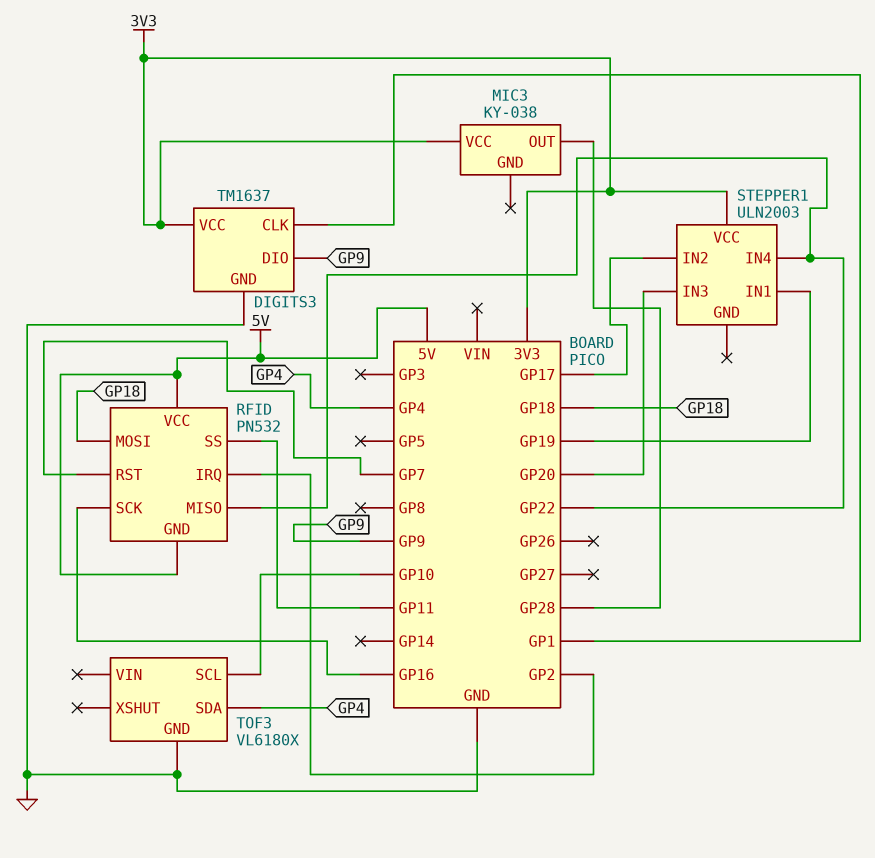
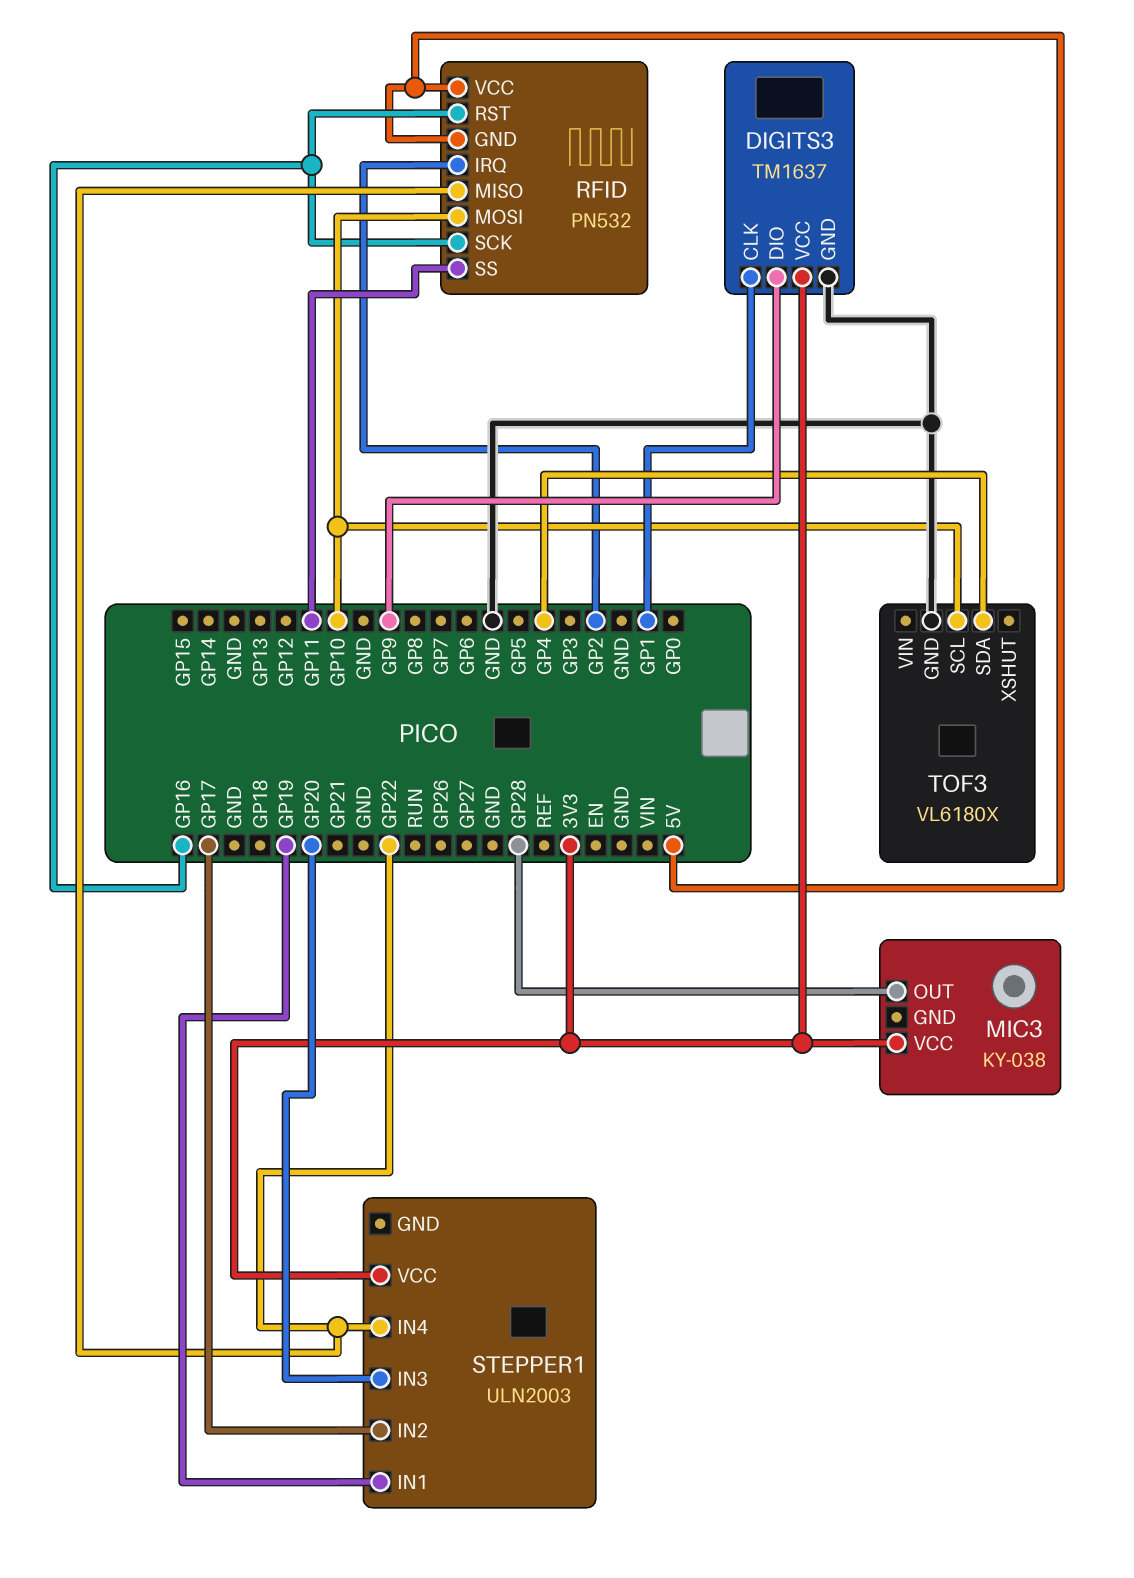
RFID pin MOSI: GP18 -> GP10
RFID pin RST: GP7 -> GP16

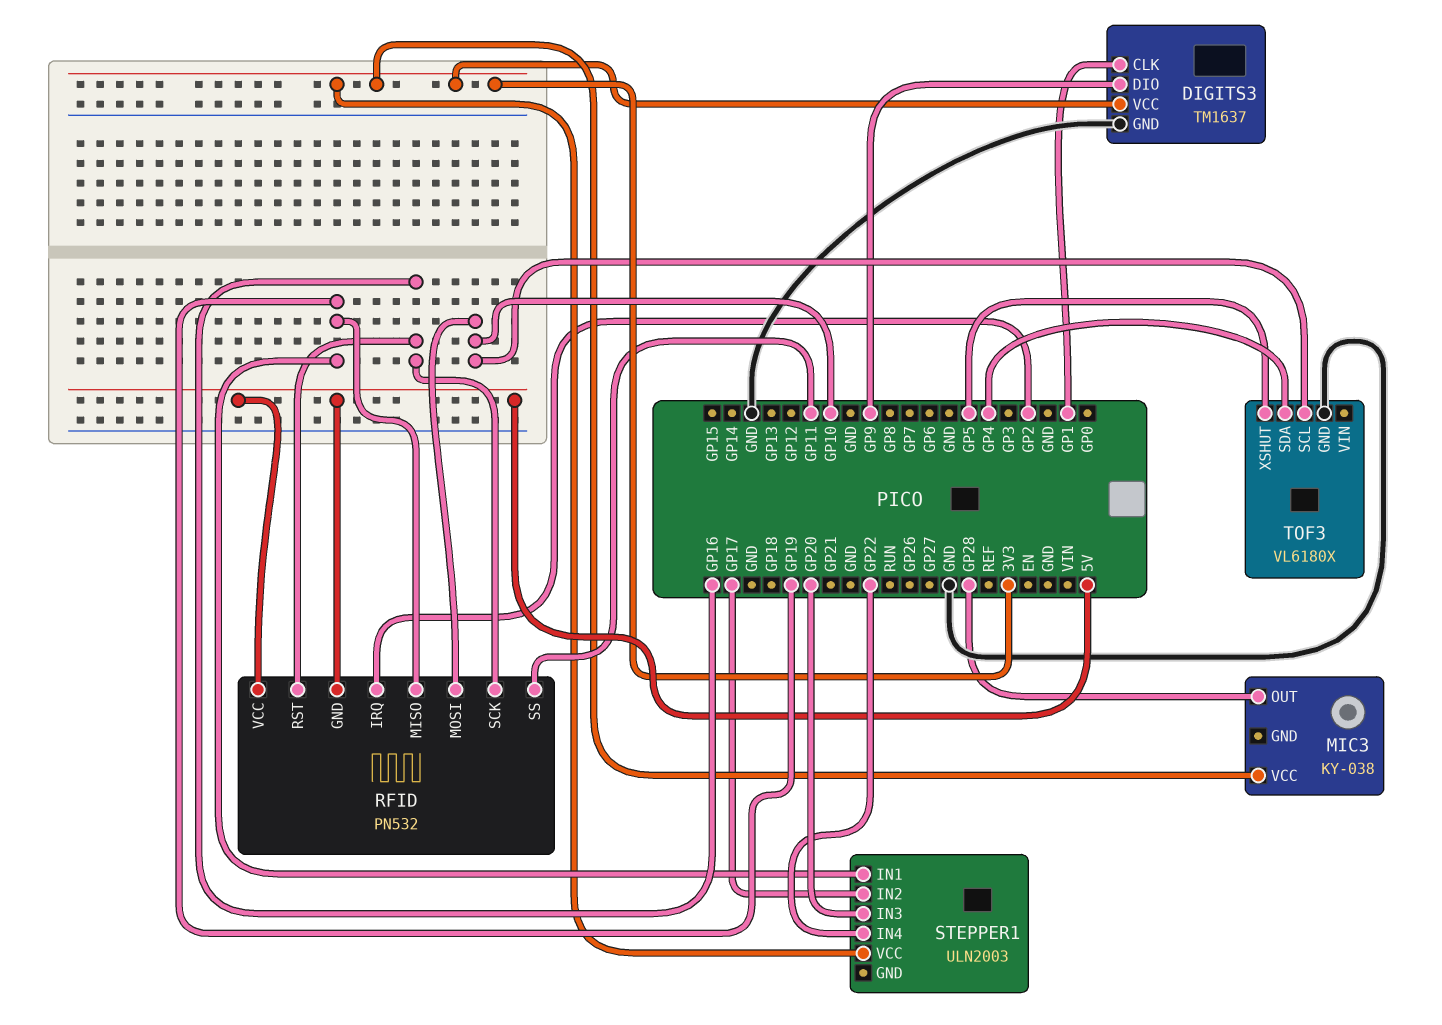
RFID pin MISO: GP22 -> GP19
TOF3 pin XSHUT: none -> GP5

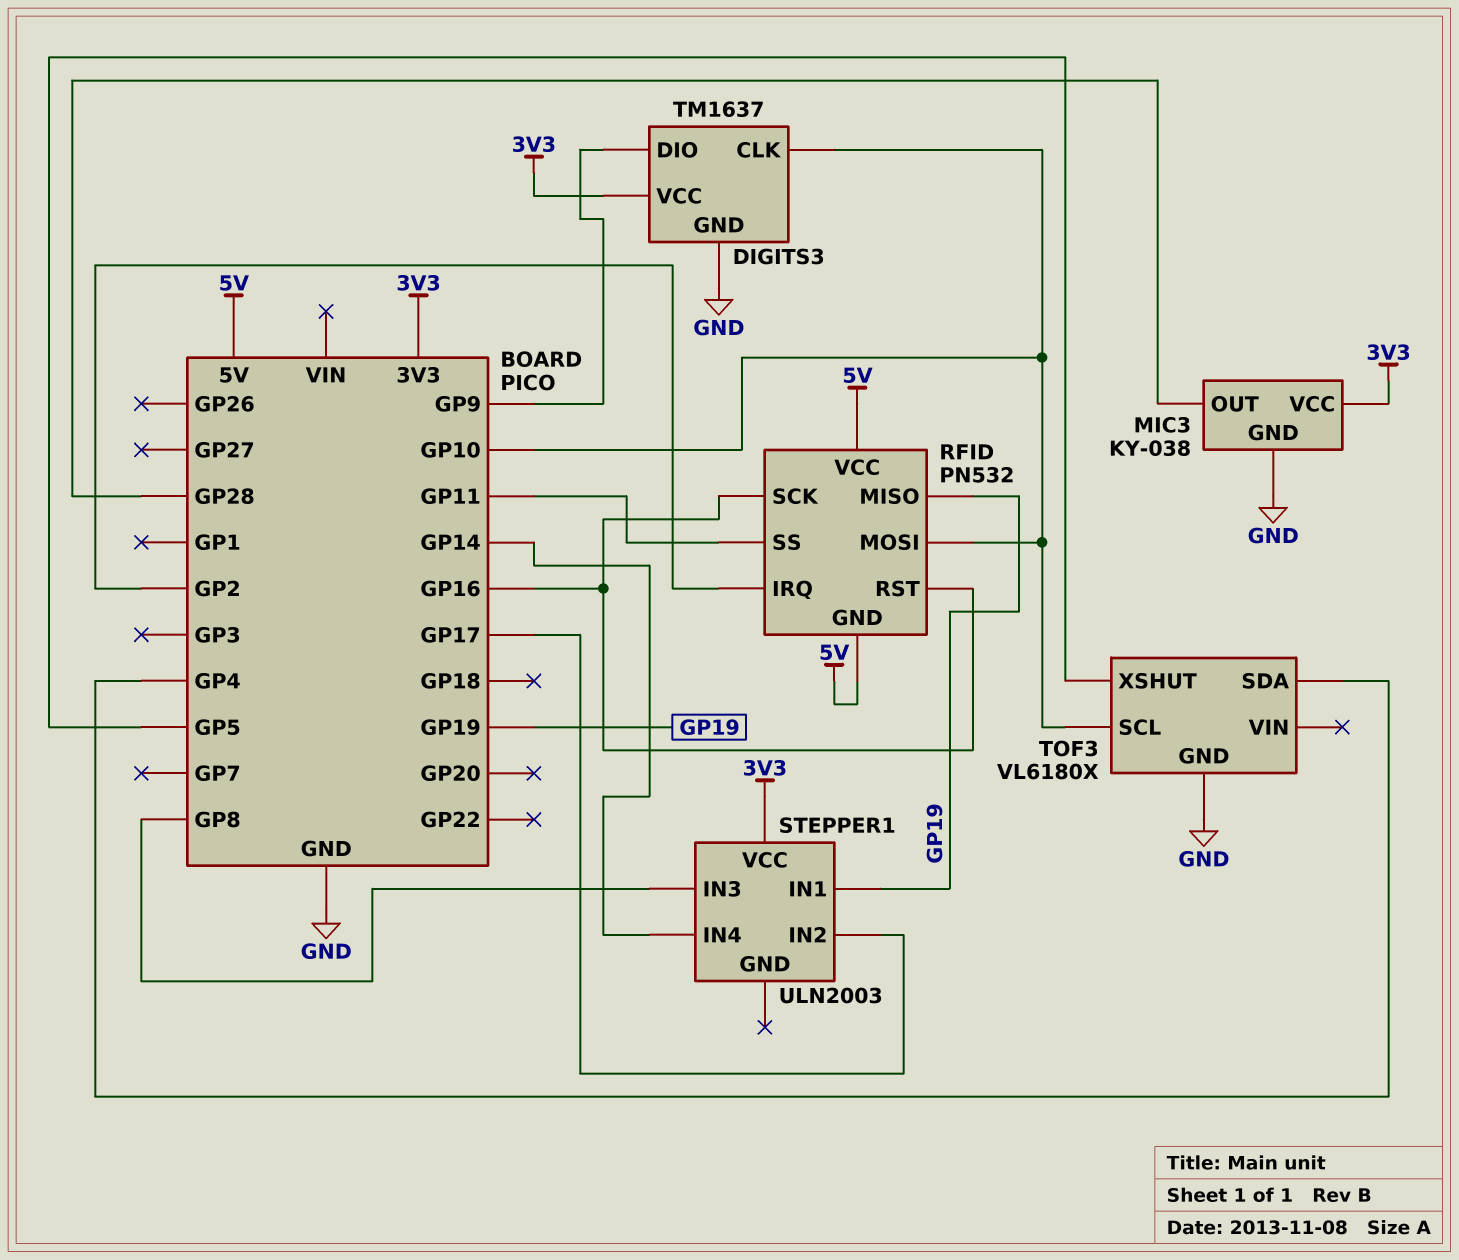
DIGITS3 pin CLK: GP1 -> GP10
MIC3 pin GND: none -> GND
STEPPER1 pin IN3: GP20 -> GP8
STEPPER1 pin IN4: GP22 -> GP14

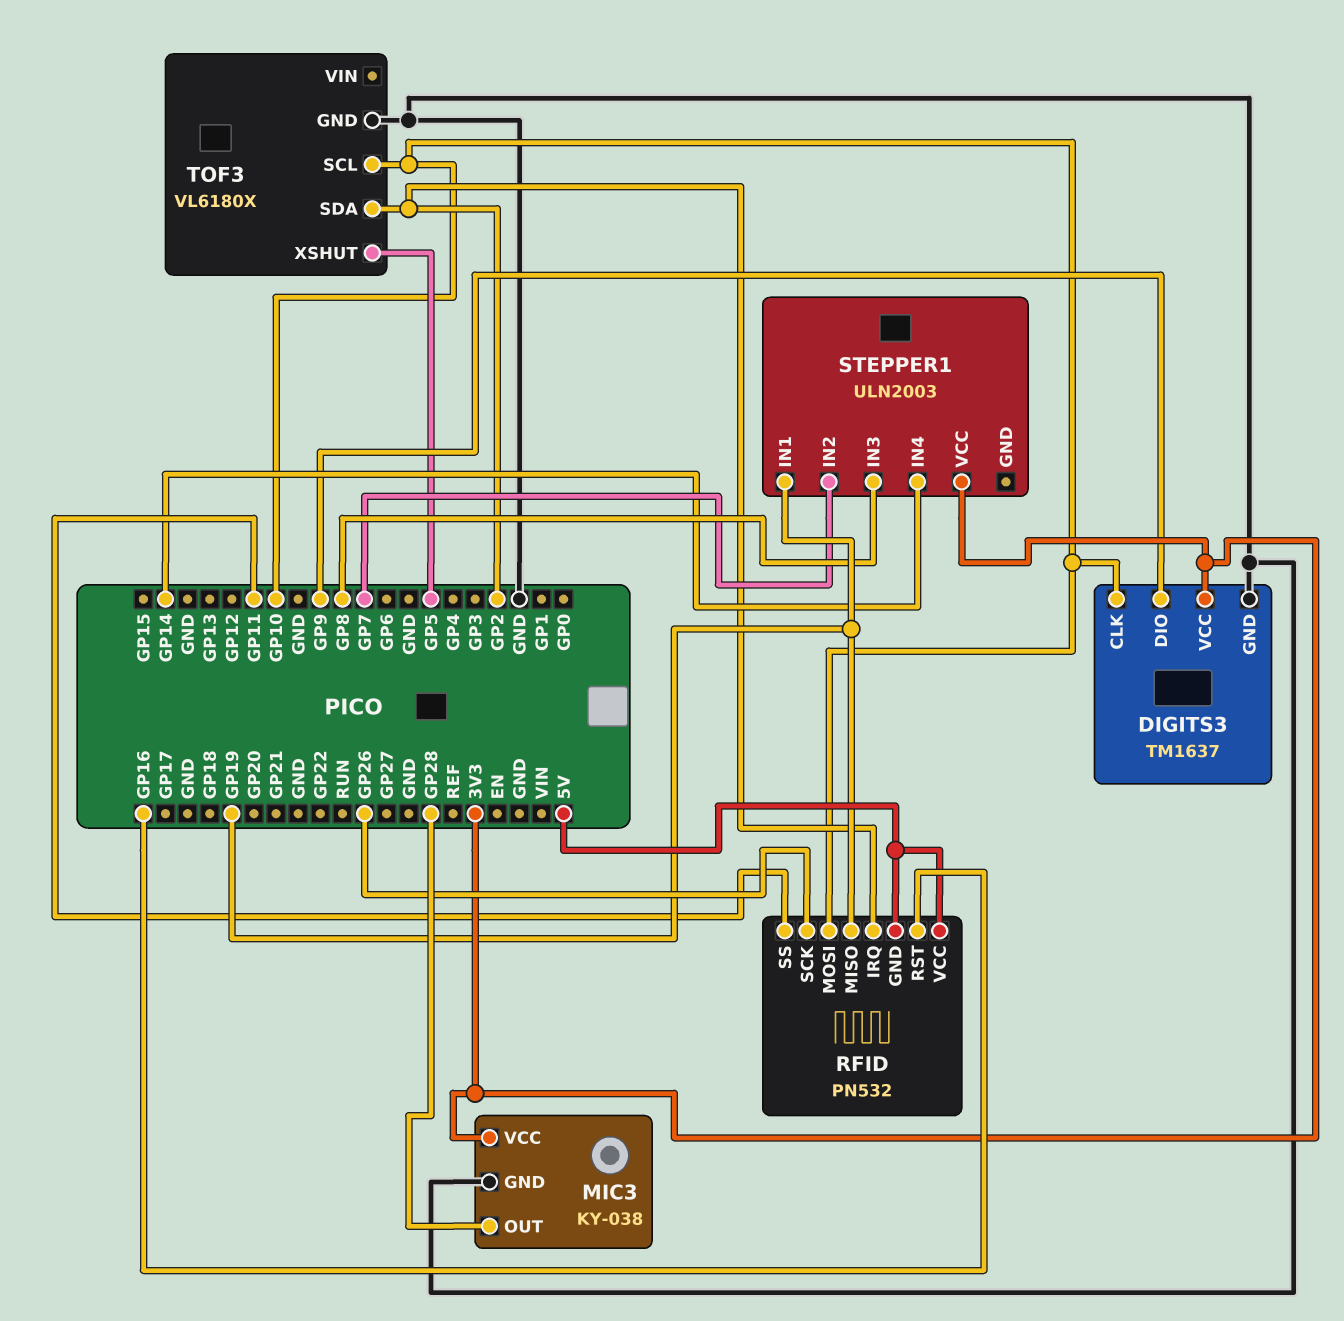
RFID pin SCK: GP16 -> GP26
STEPPER1 pin IN2: GP17 -> GP7
TOF3 pin SDA: GP4 -> GP2

